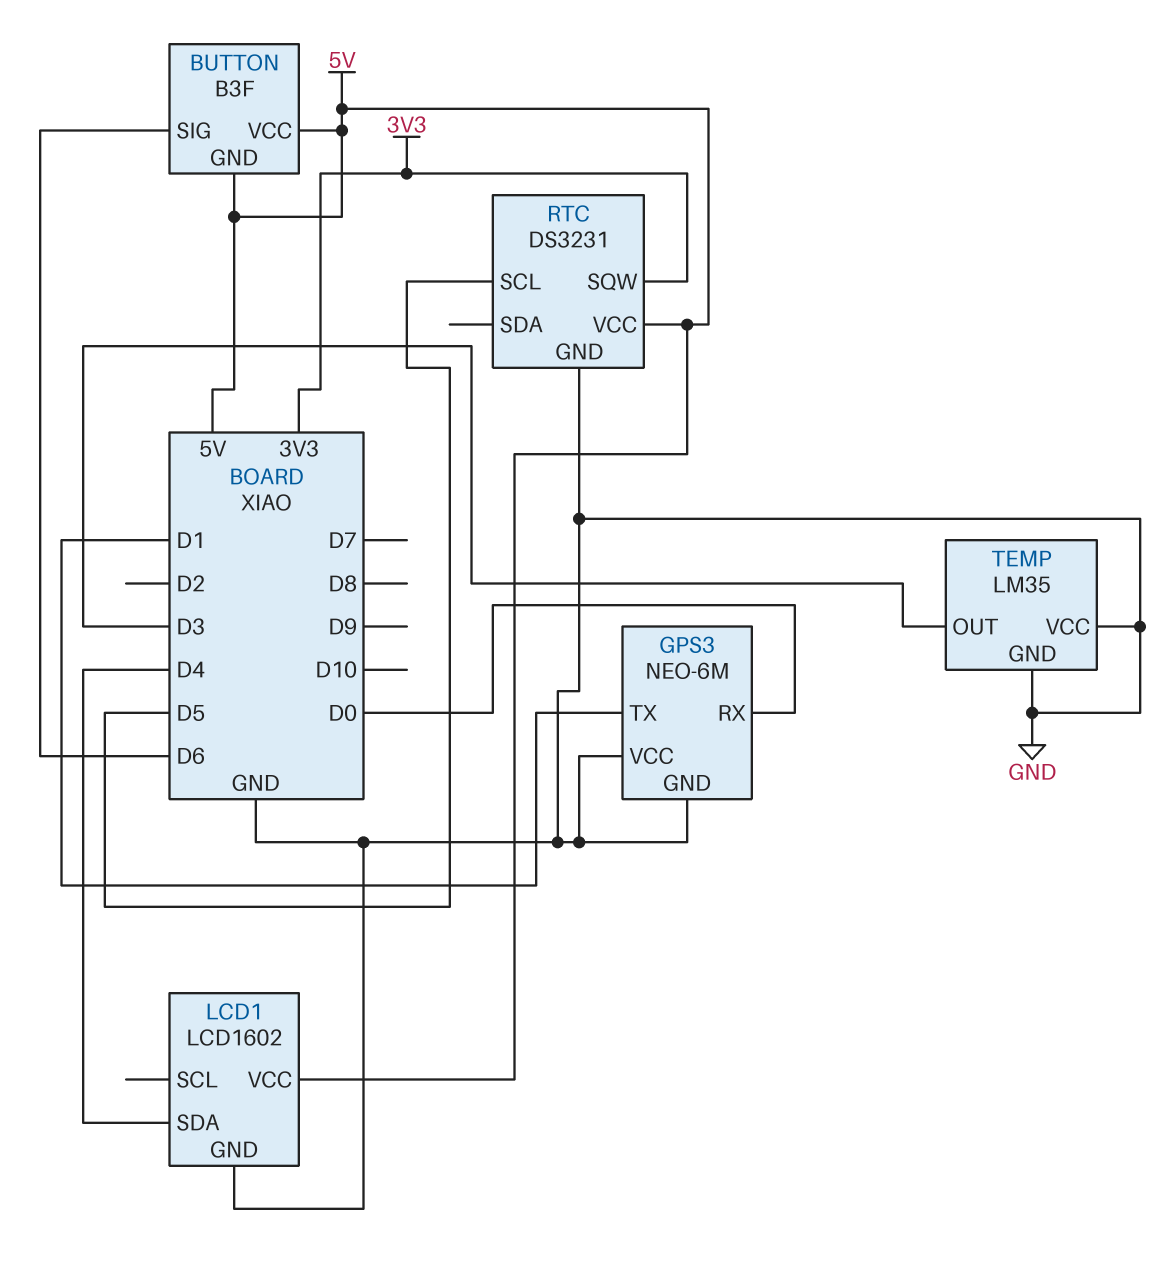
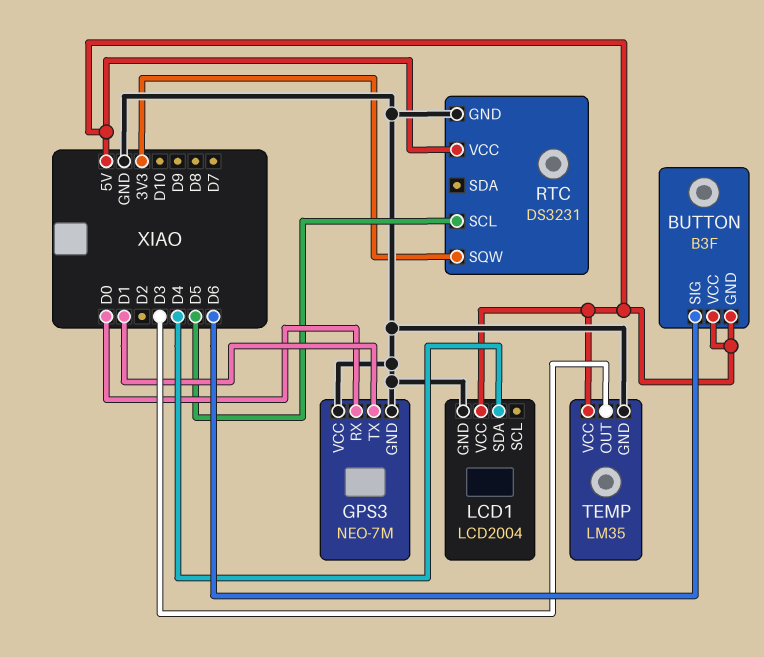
GPS3: NEO-6M -> NEO-7M
LCD1: LCD1602 -> LCD2004
TEMP pin VCC: GND -> 5V

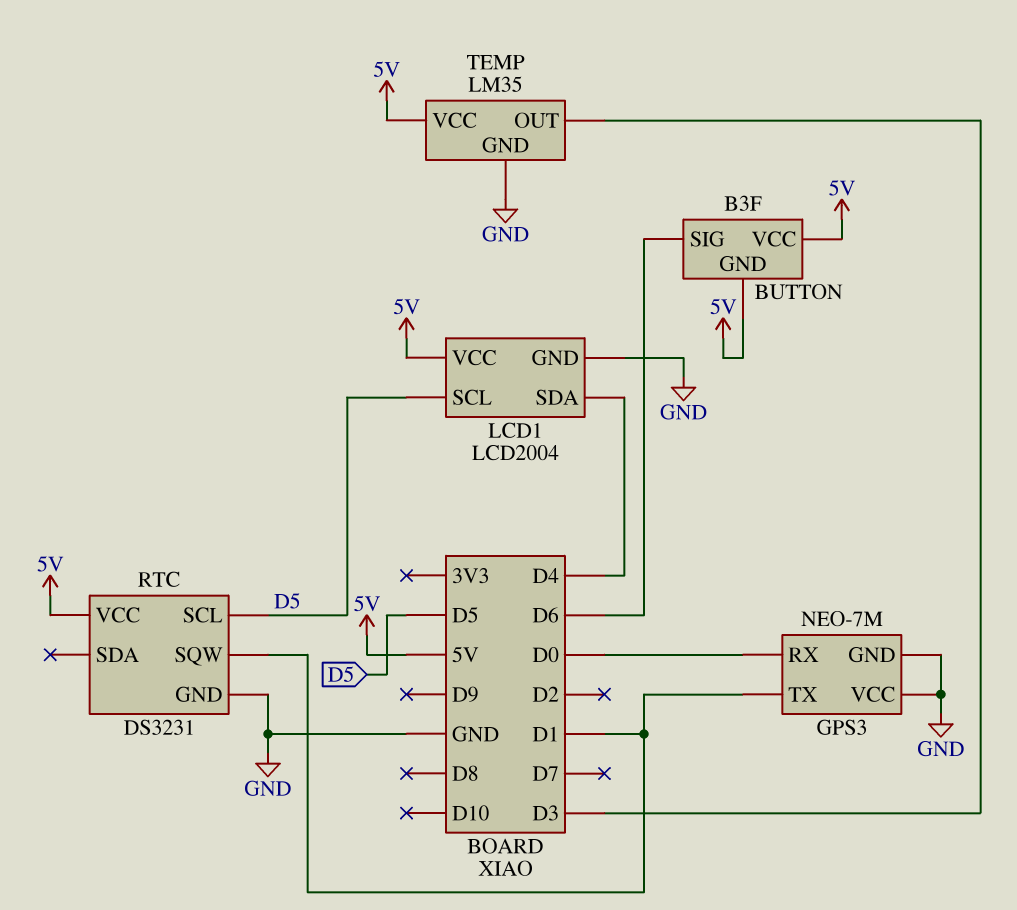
LCD1 pin SCL: none -> D5
RTC pin SQW: 3V3 -> D1

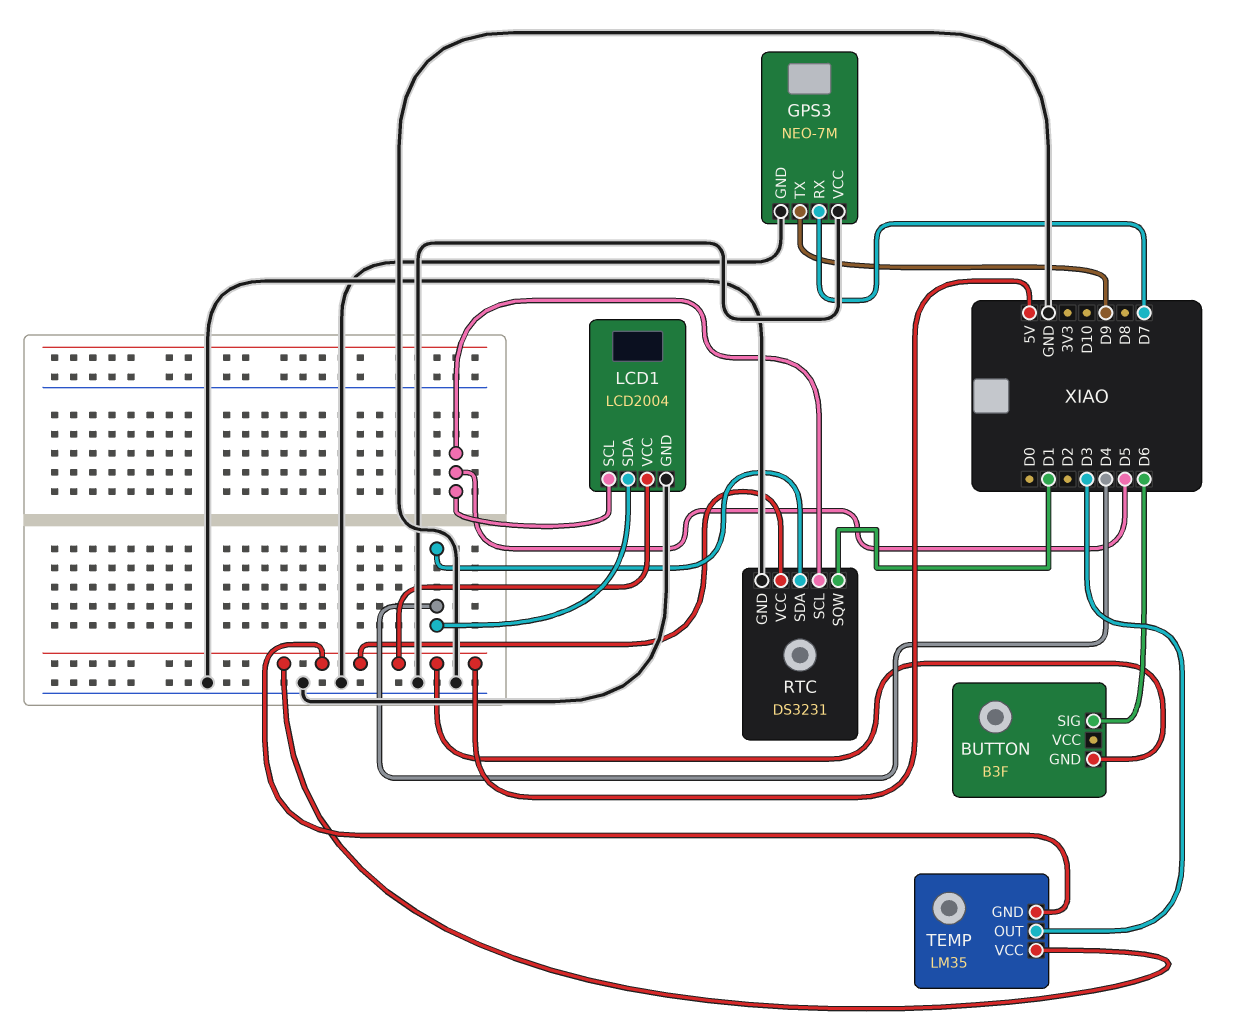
BUTTON pin VCC: 5V -> none
GPS3 pin RX: D0 -> D7
GPS3 pin TX: D1 -> D9
RTC pin SDA: none -> D4
TEMP pin GND: GND -> 5V

